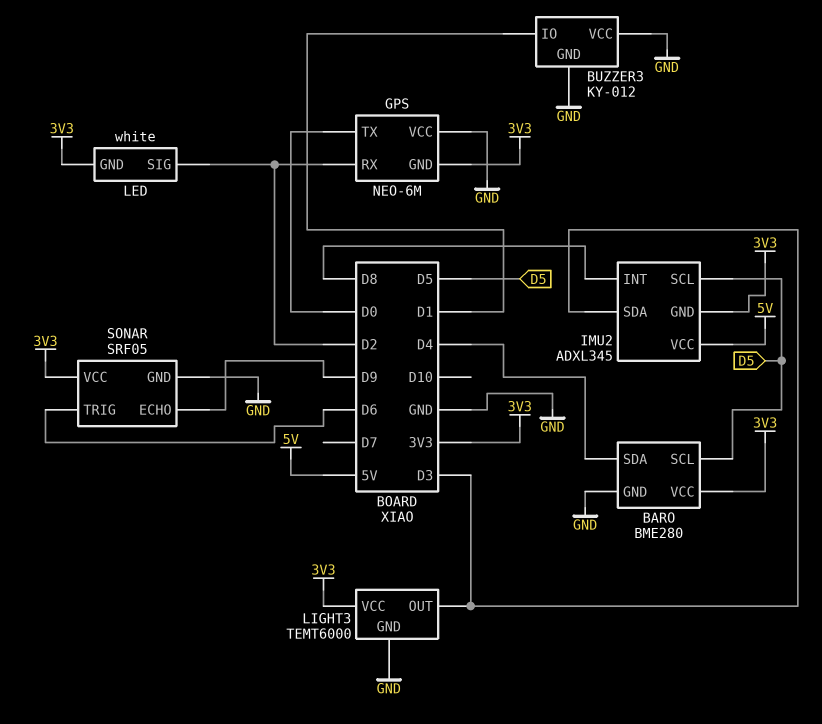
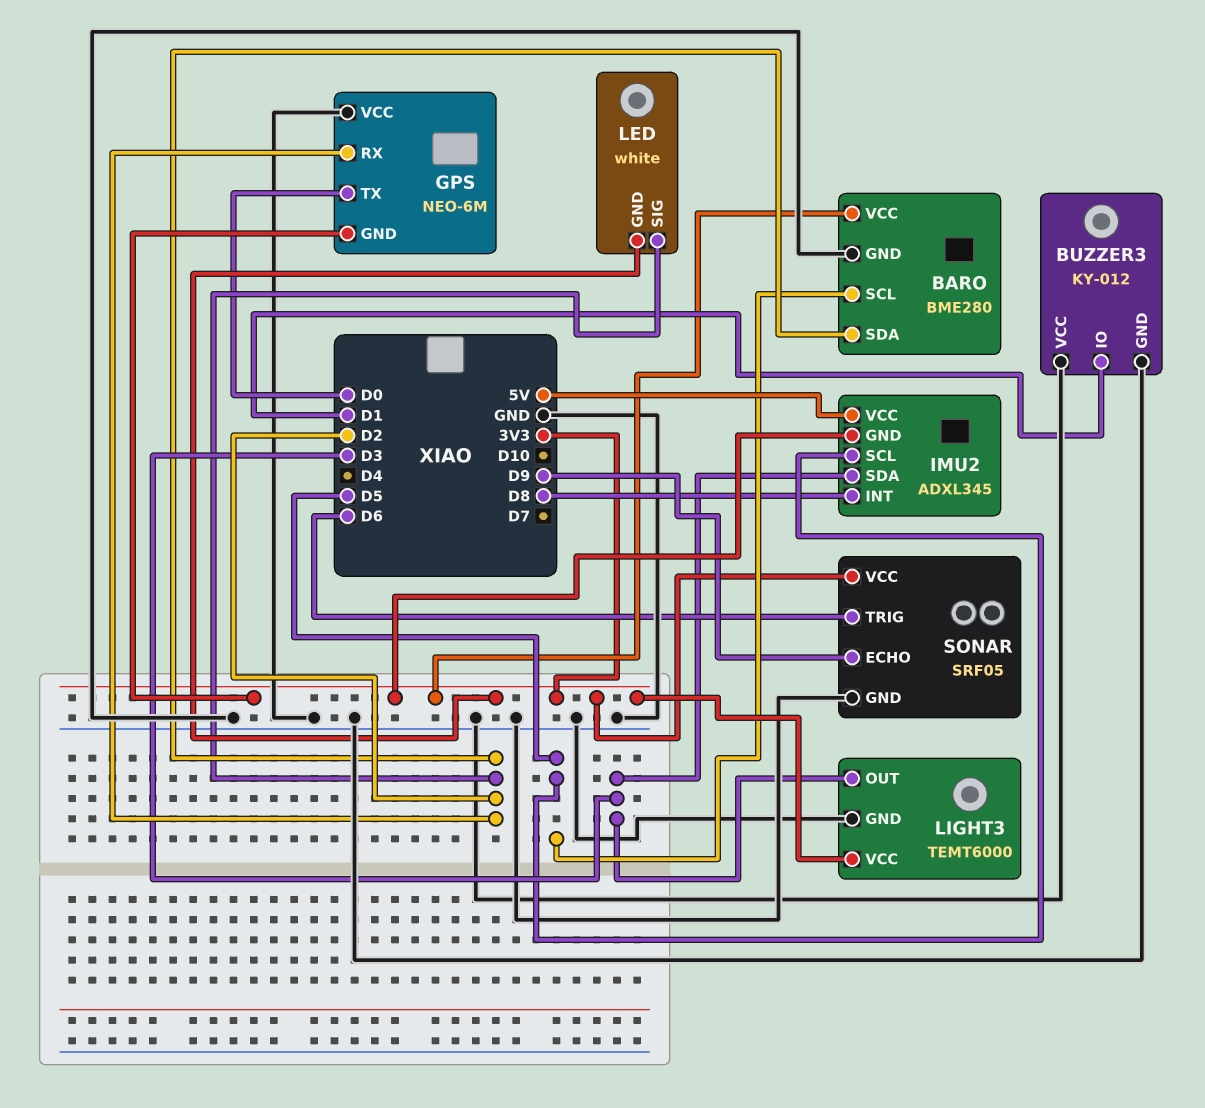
BARO pin SDA: D4 -> D2

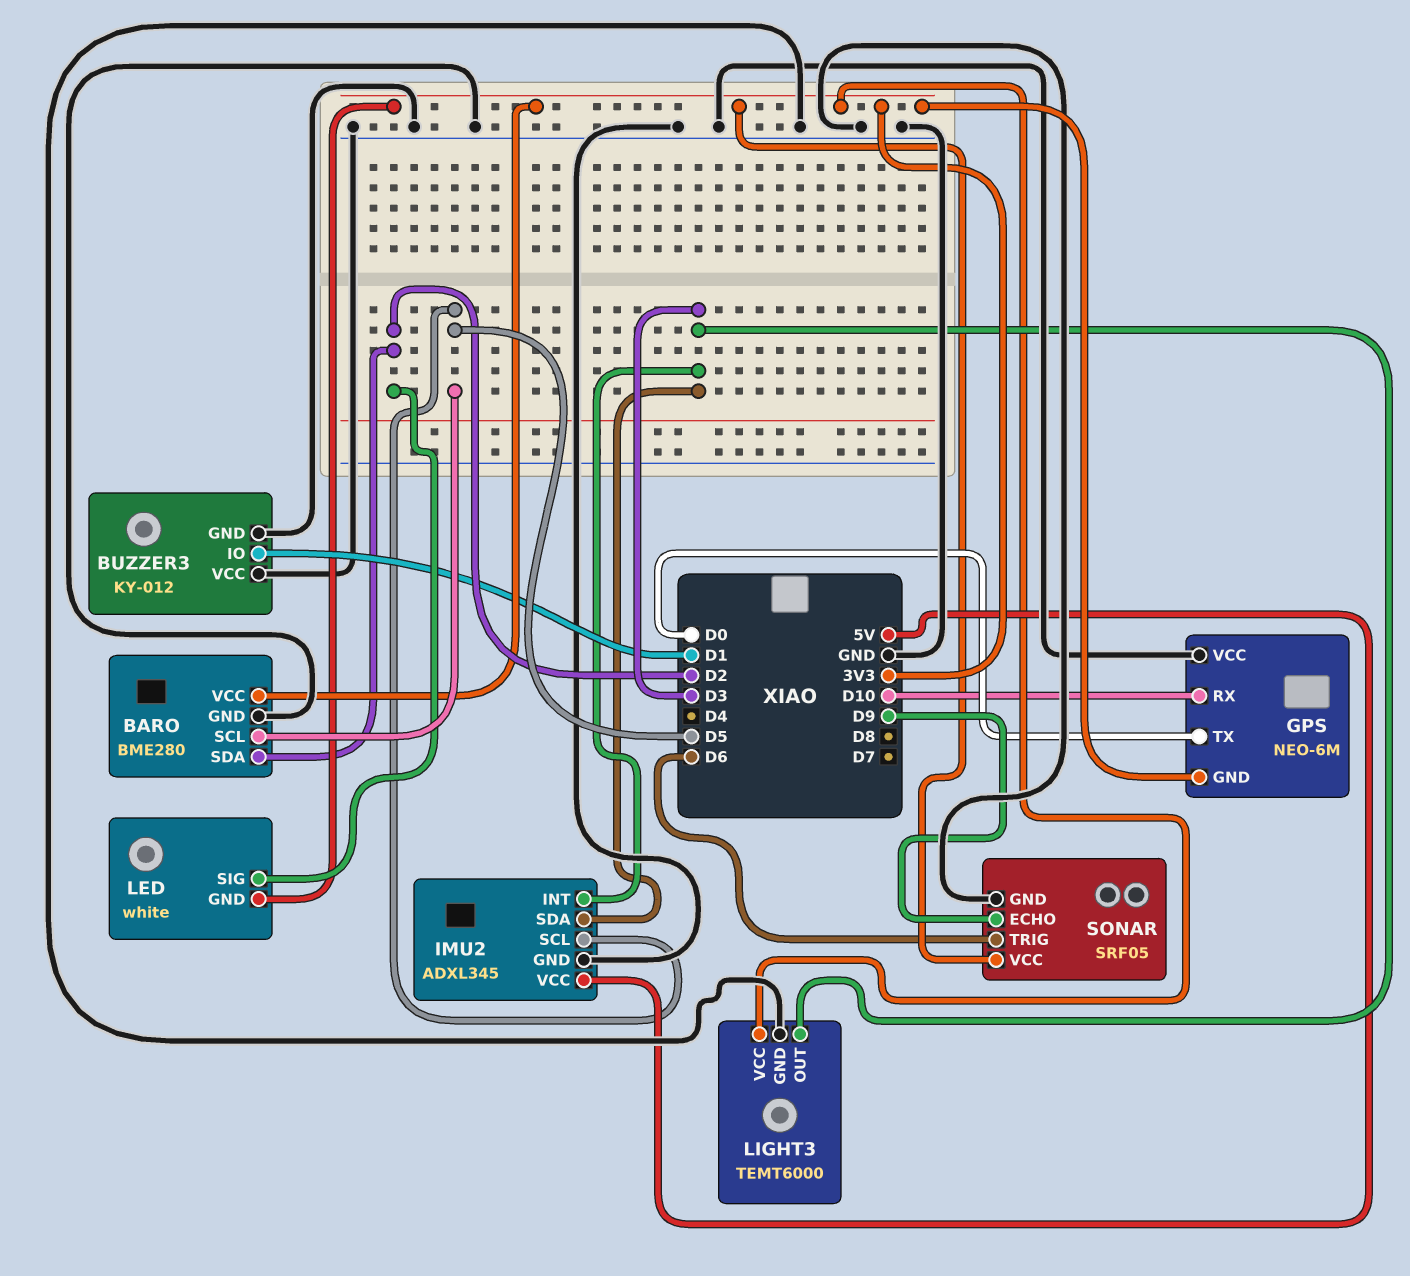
GPS pin RX: D2 -> D10
IMU2 pin GND: 3V3 -> GND
IMU2 pin INT: D8 -> D3

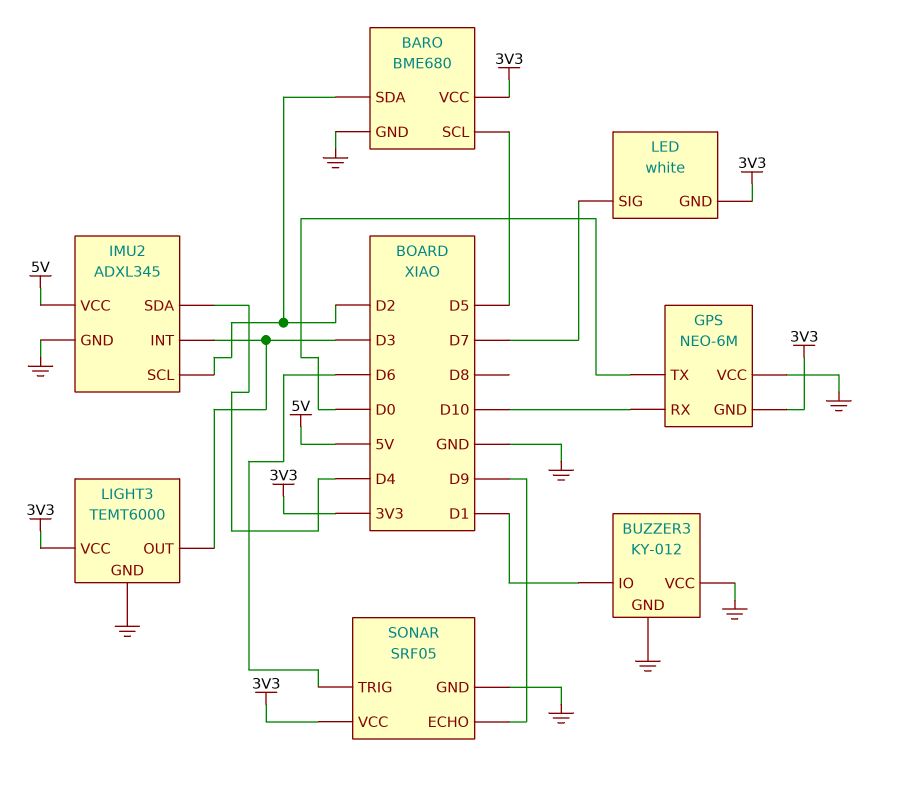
BARO: BME280 -> BME680
IMU2 pin SCL: D5 -> D2
IMU2 pin SDA: D3 -> D4
LED pin SIG: D2 -> D7

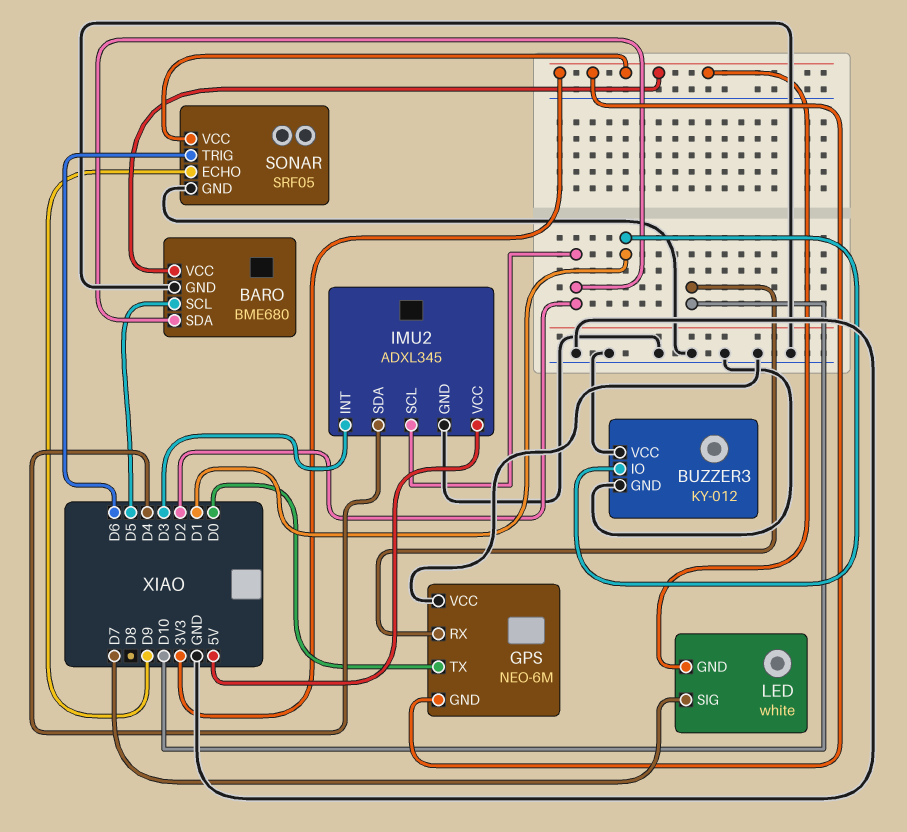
LIGHT3: TEMT6000 -> none
LIGHT3 pin GND: GND -> none
LIGHT3 pin OUT: D3 -> none
LIGHT3 pin VCC: 3V3 -> none

